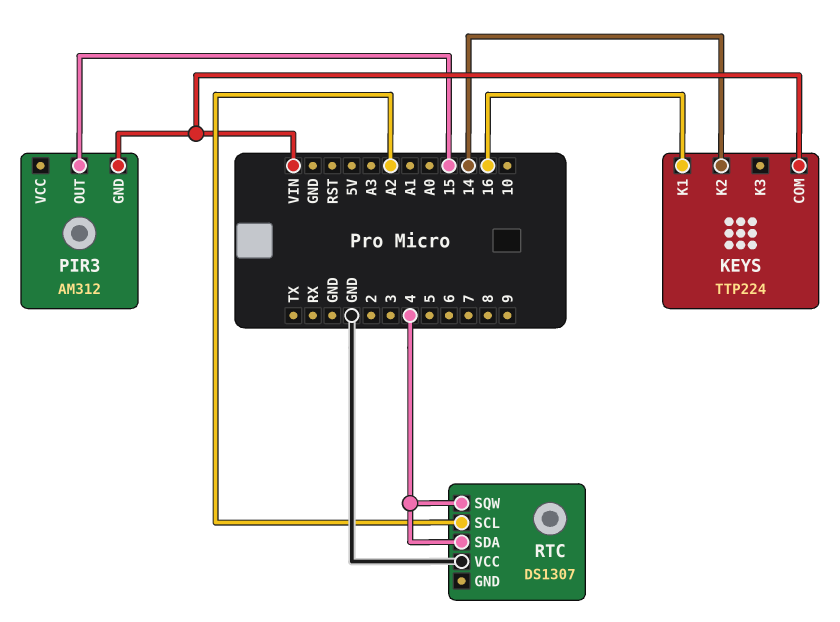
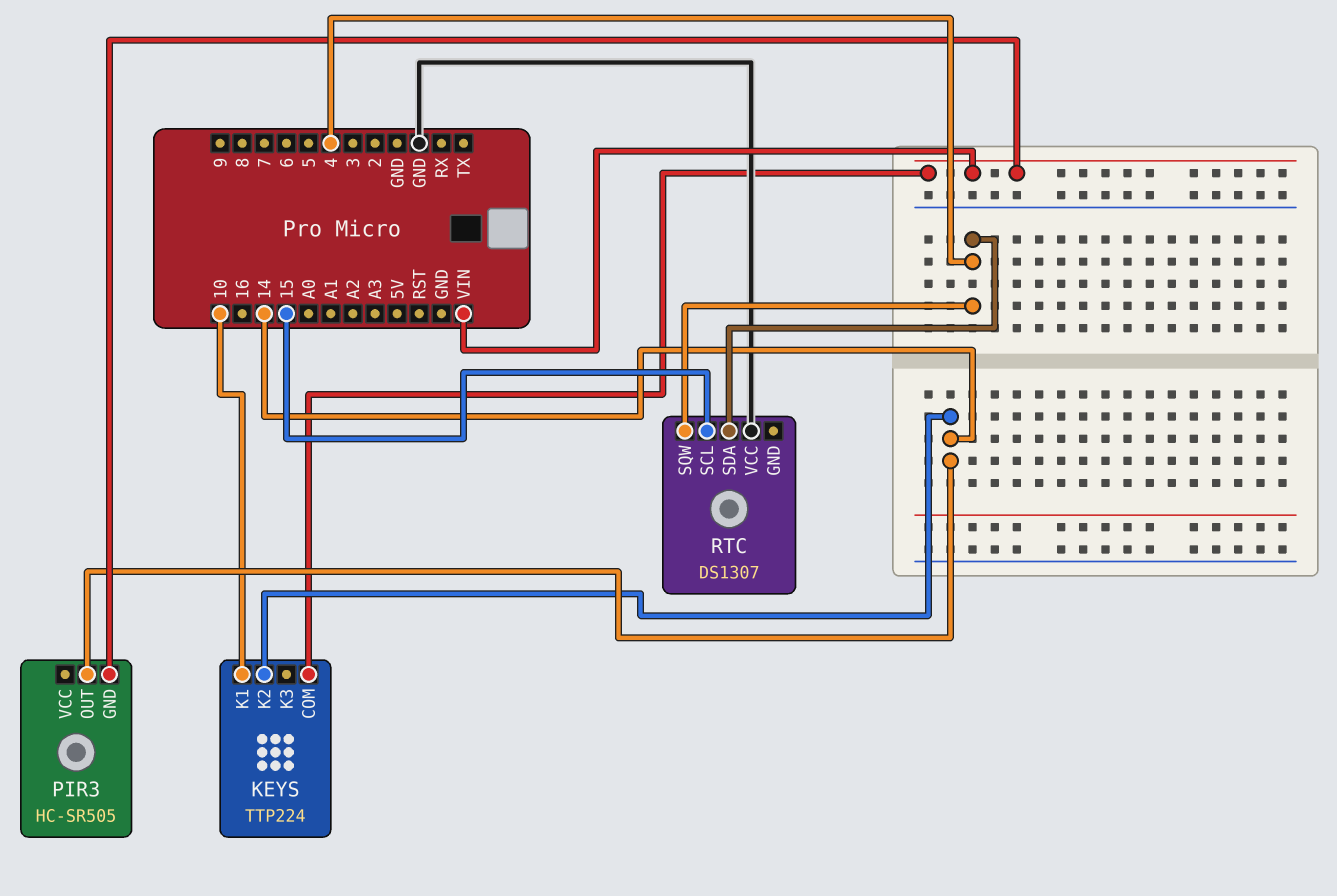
KEYS pin K1: 16 -> 10
PIR3: AM312 -> HC-SR505
PIR3 pin OUT: 15 -> 14
RTC pin SCL: A2 -> 15

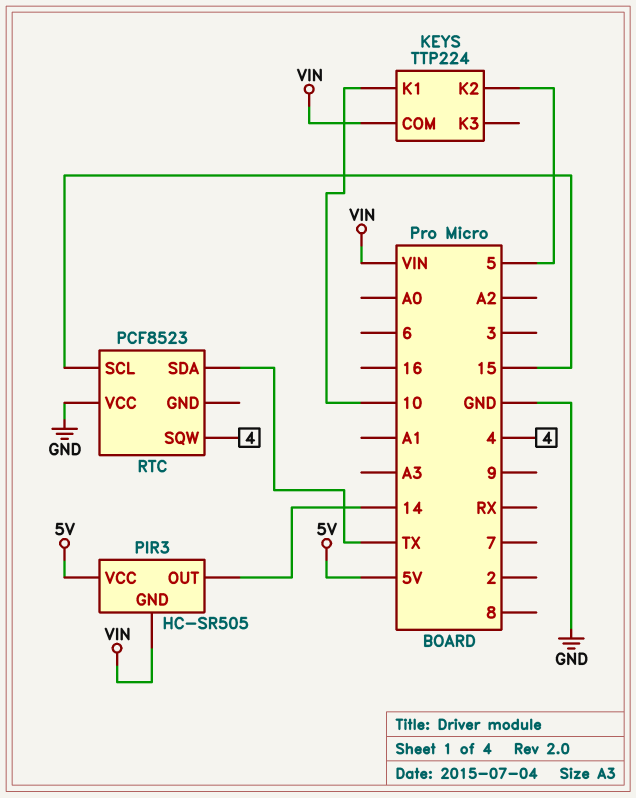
KEYS pin K2: 14 -> 5
PIR3 pin VCC: none -> 5V
RTC: DS1307 -> PCF8523
RTC pin SDA: 4 -> TX

